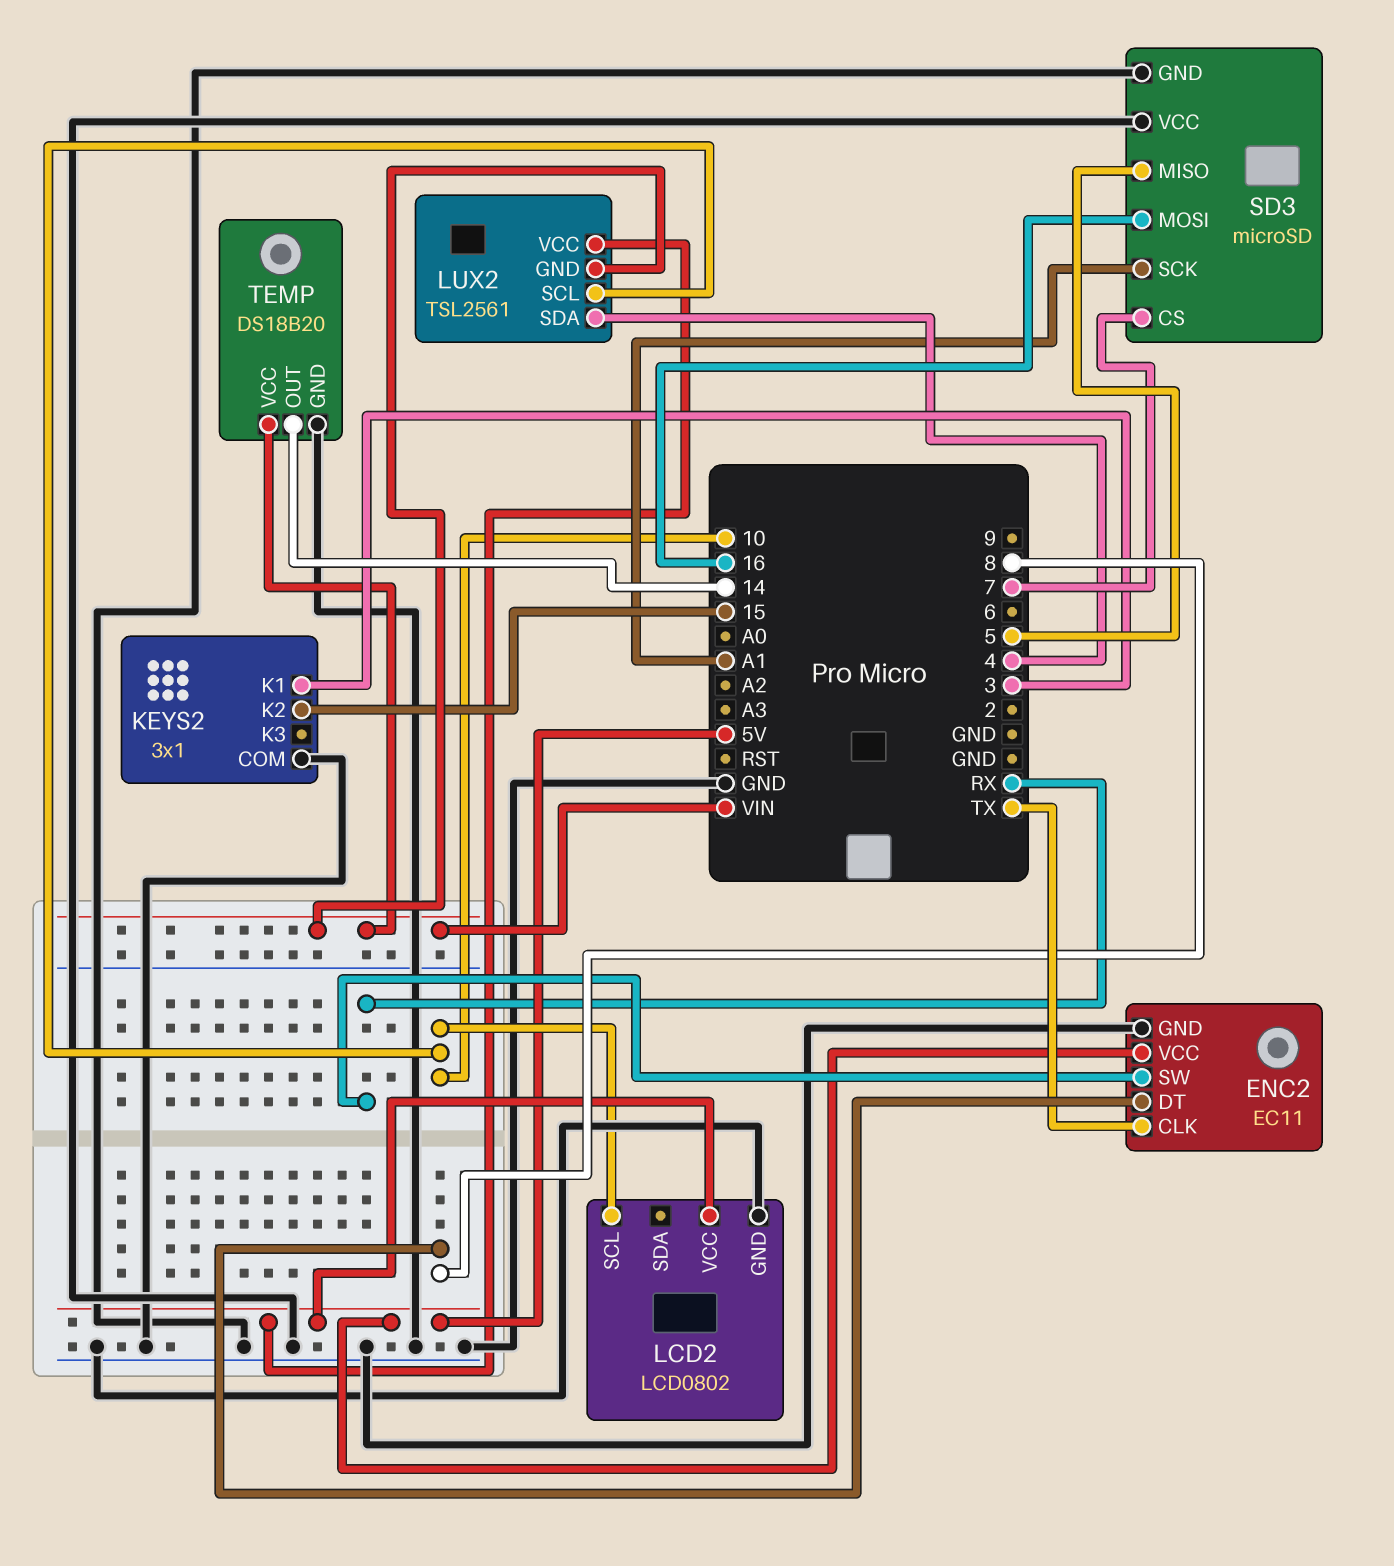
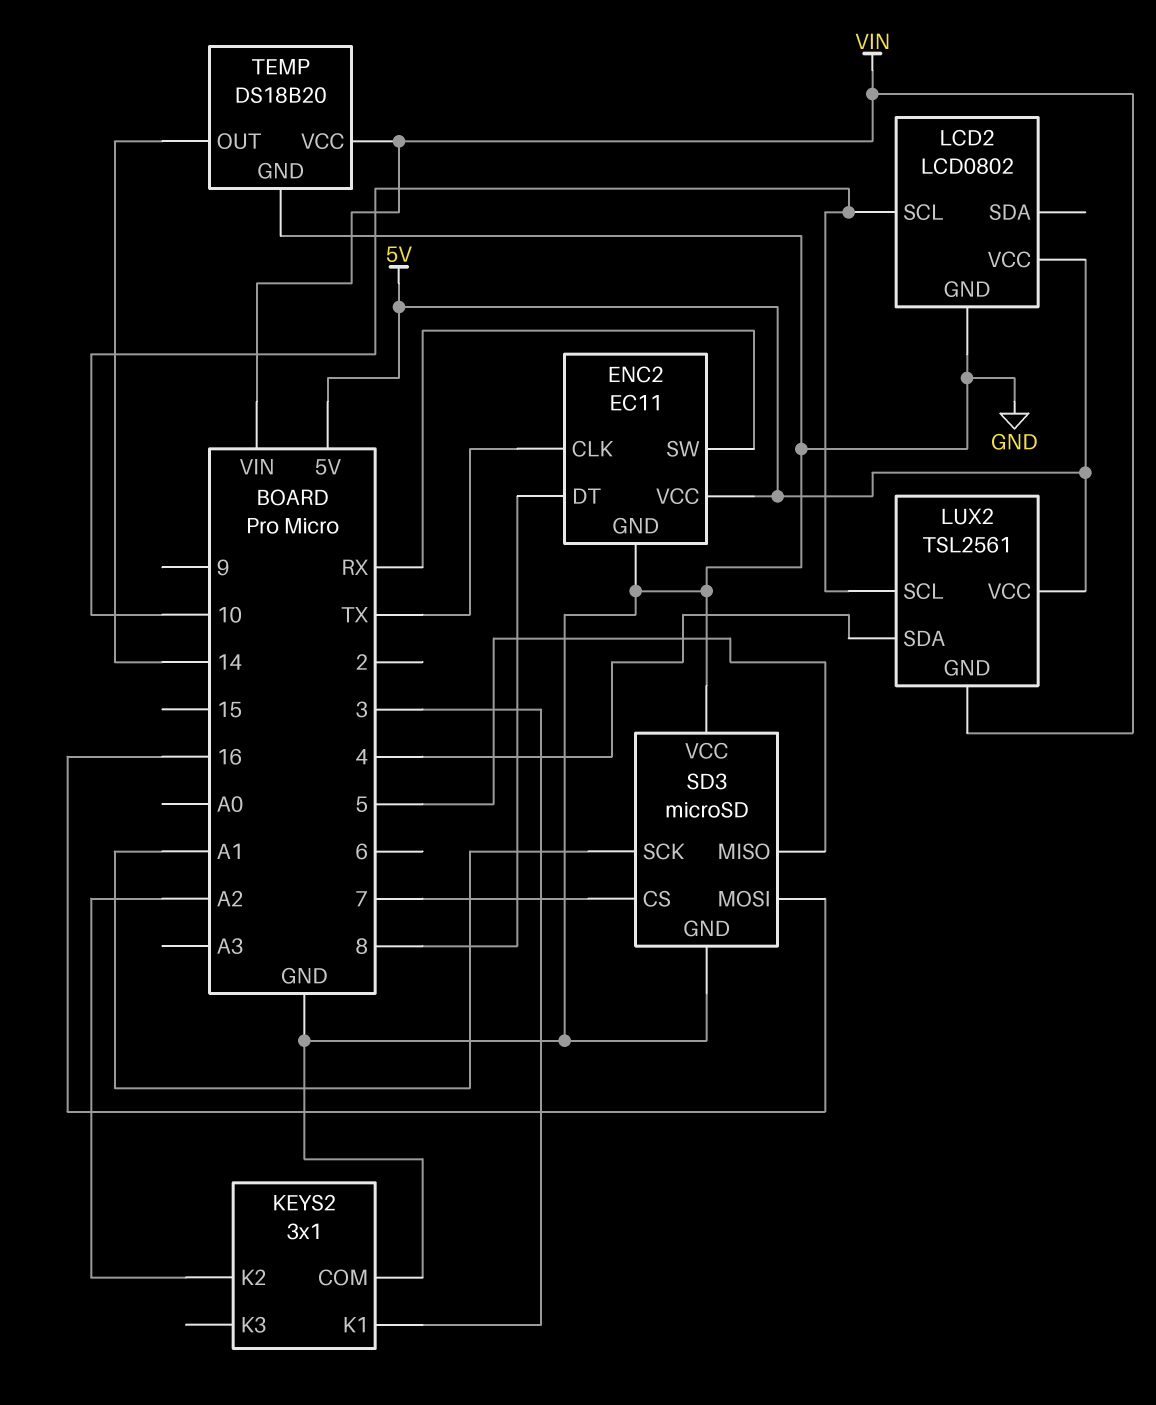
KEYS2 pin K2: 15 -> A2

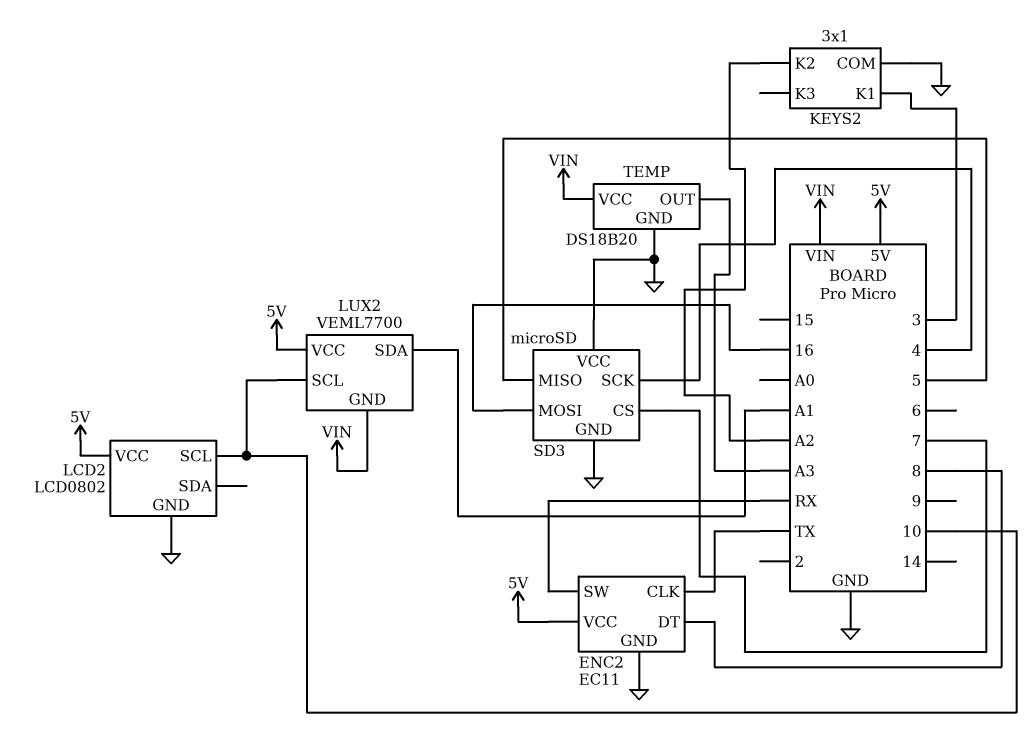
LUX2: TSL2561 -> VEML7700
LUX2 pin SDA: 4 -> A1
SD3 pin SCK: A1 -> 4
TEMP pin OUT: 14 -> A3

